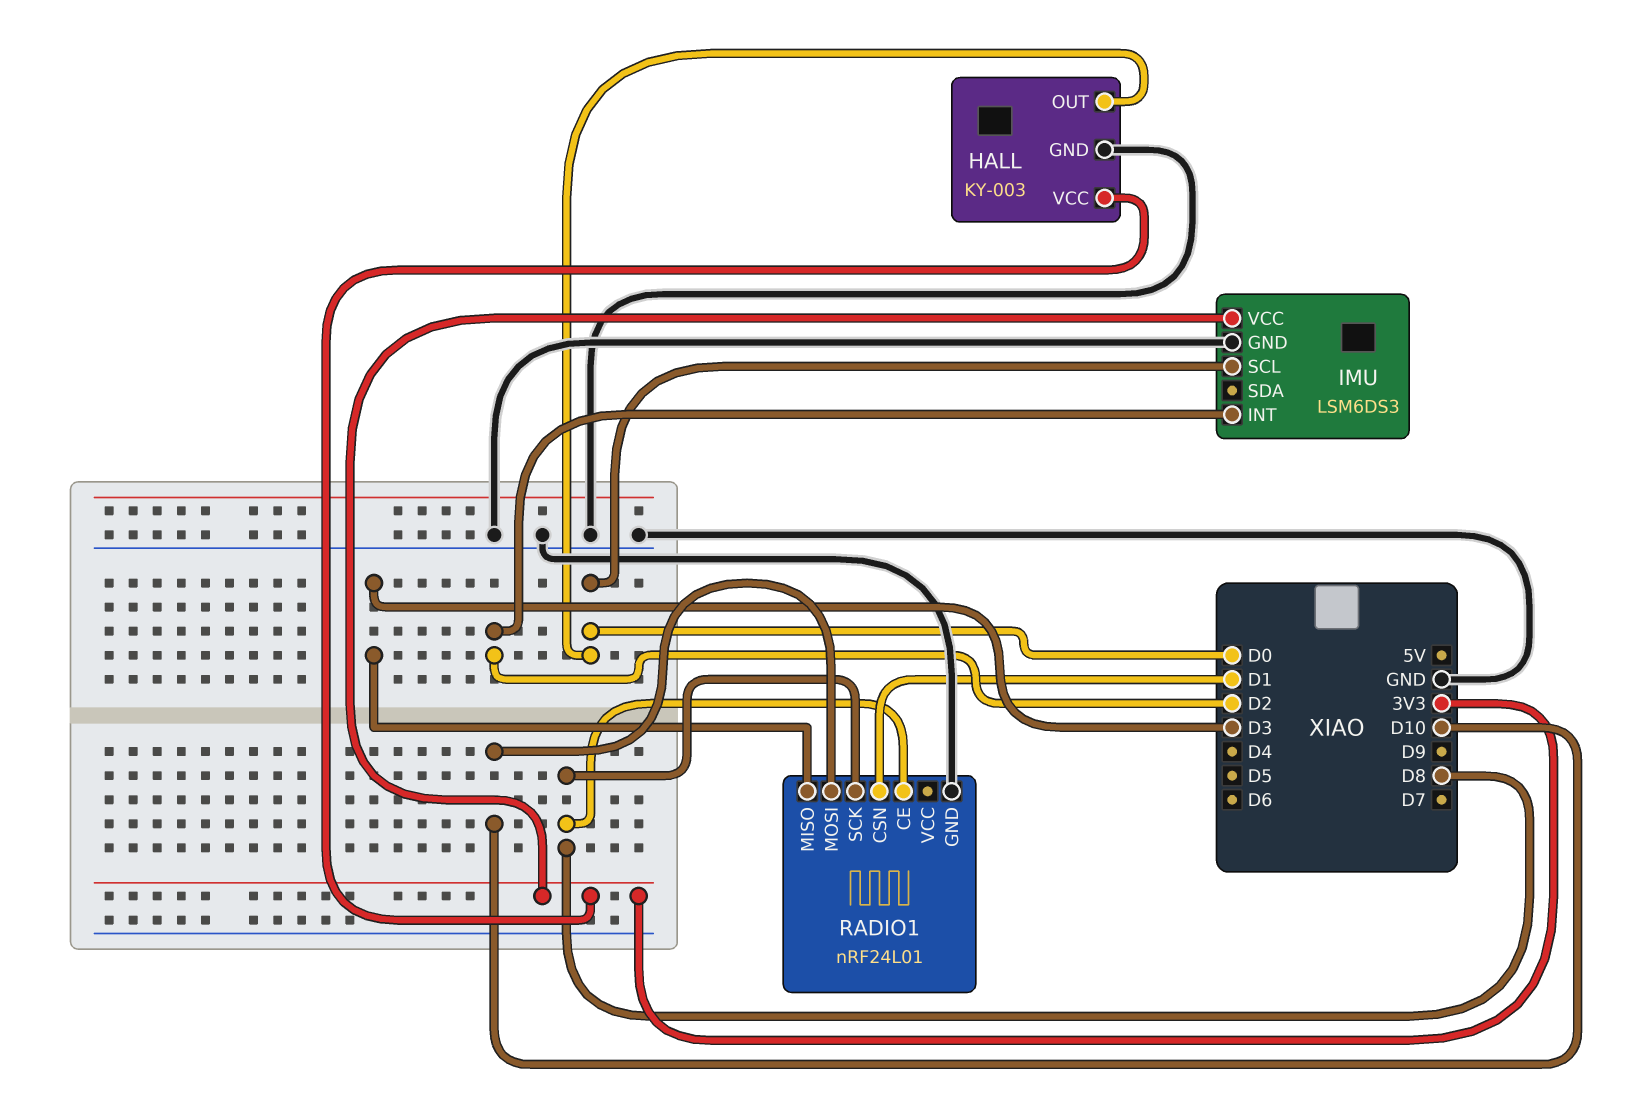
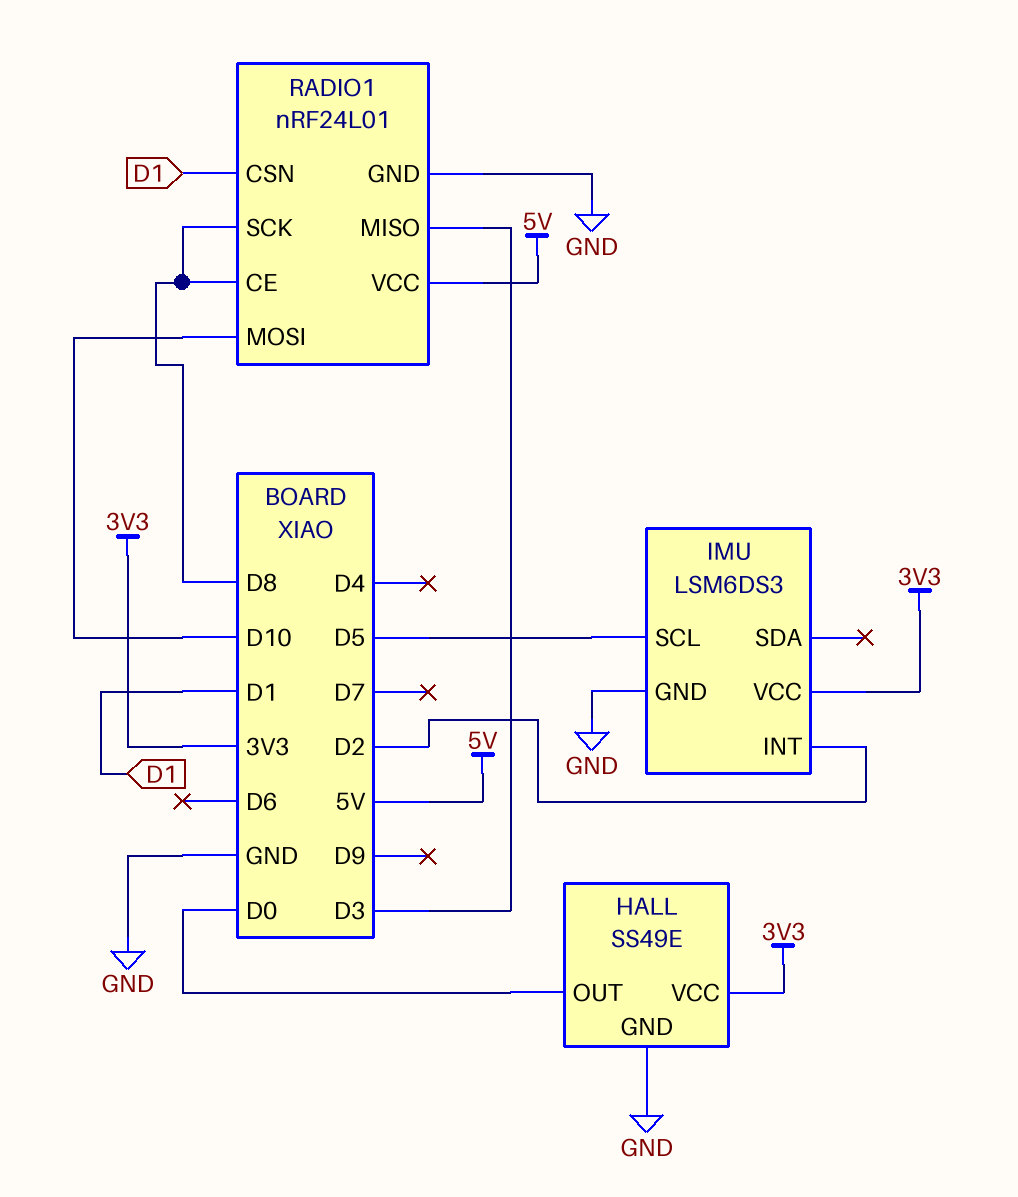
HALL: KY-003 -> SS49E
IMU pin SCL: D0 -> D5
RADIO1 pin VCC: none -> 5V

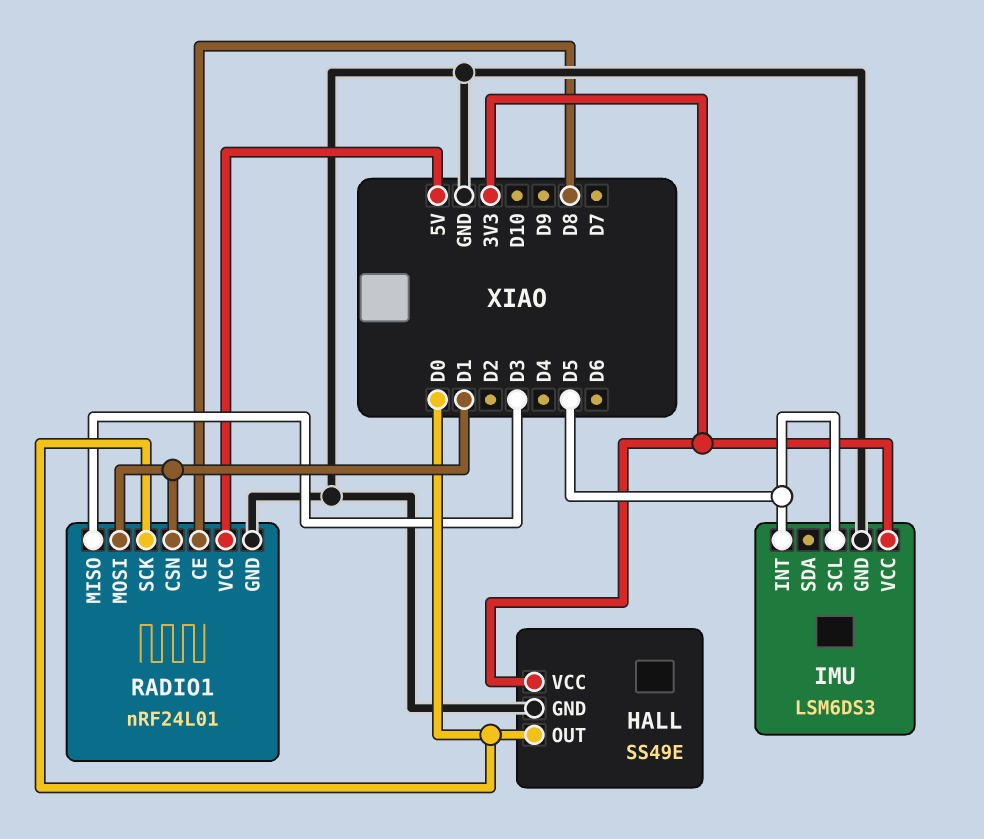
IMU pin INT: D2 -> D5
RADIO1 pin MOSI: D10 -> D1
RADIO1 pin SCK: D8 -> D0

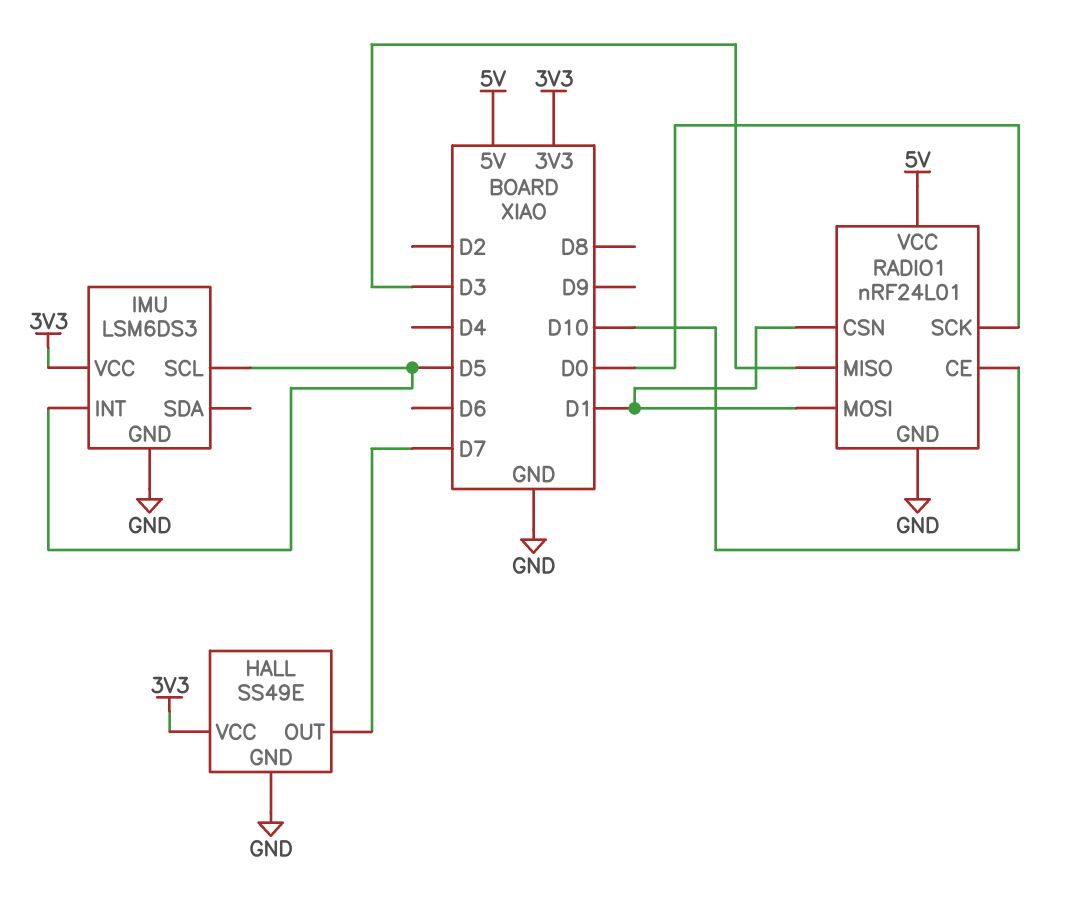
HALL pin OUT: D0 -> D7
RADIO1 pin CE: D8 -> D10

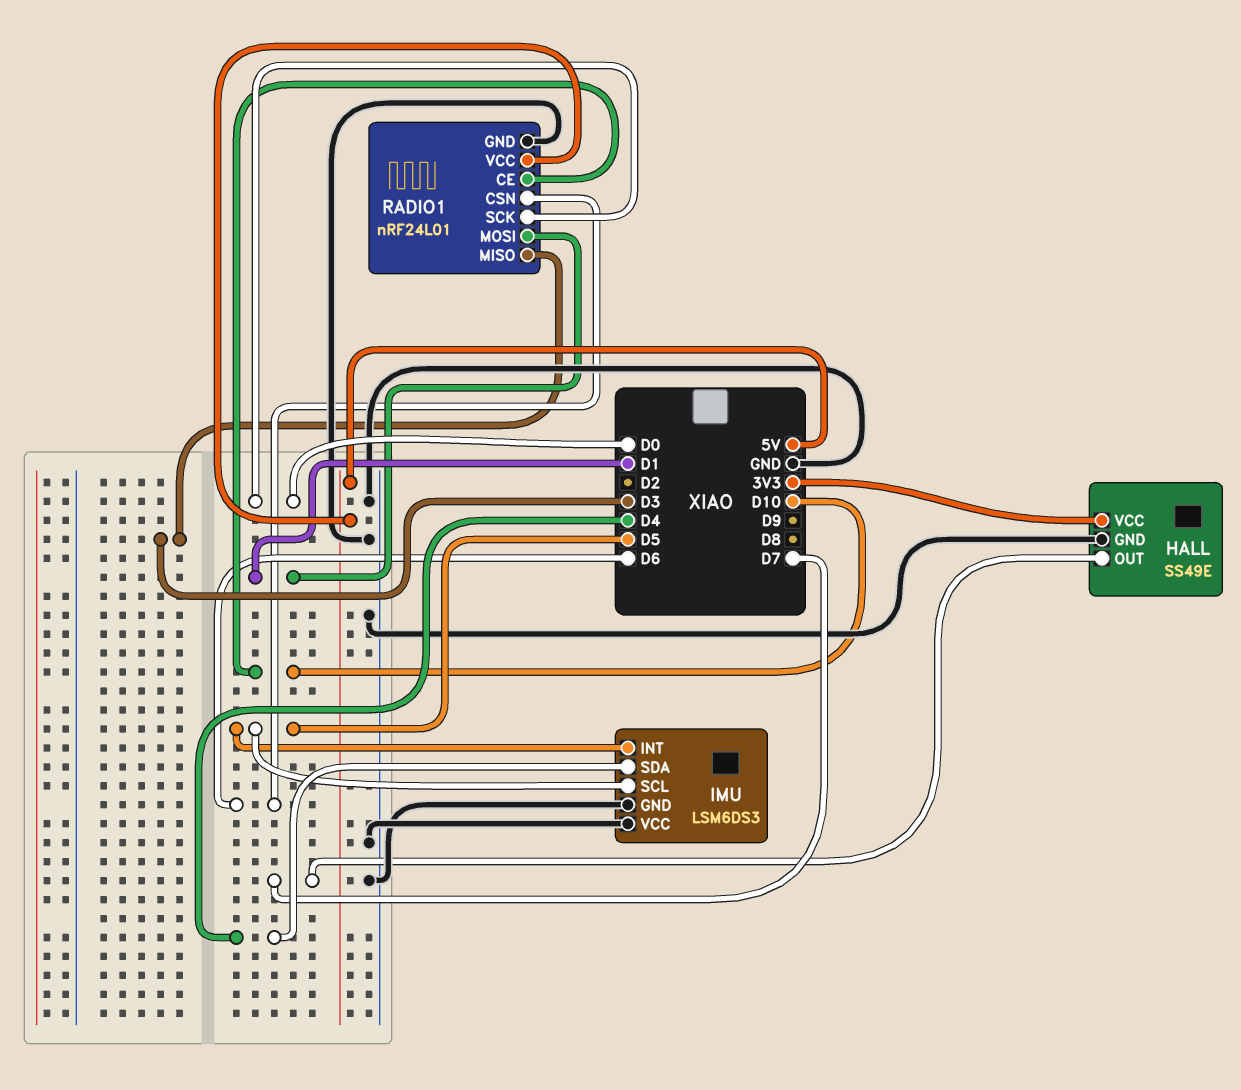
IMU pin SDA: none -> D4
IMU pin VCC: 3V3 -> GND
RADIO1 pin CSN: D1 -> D6

